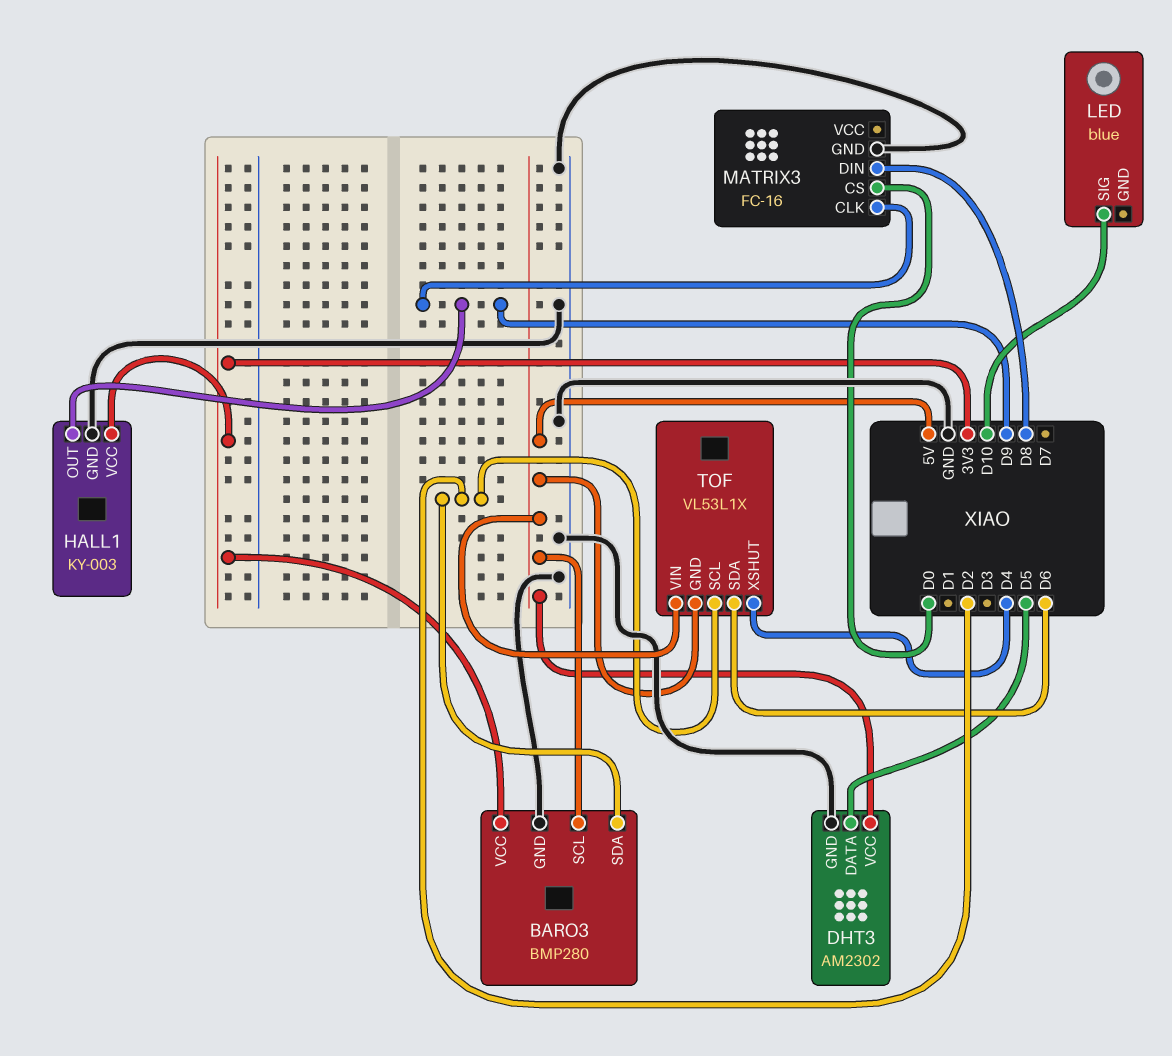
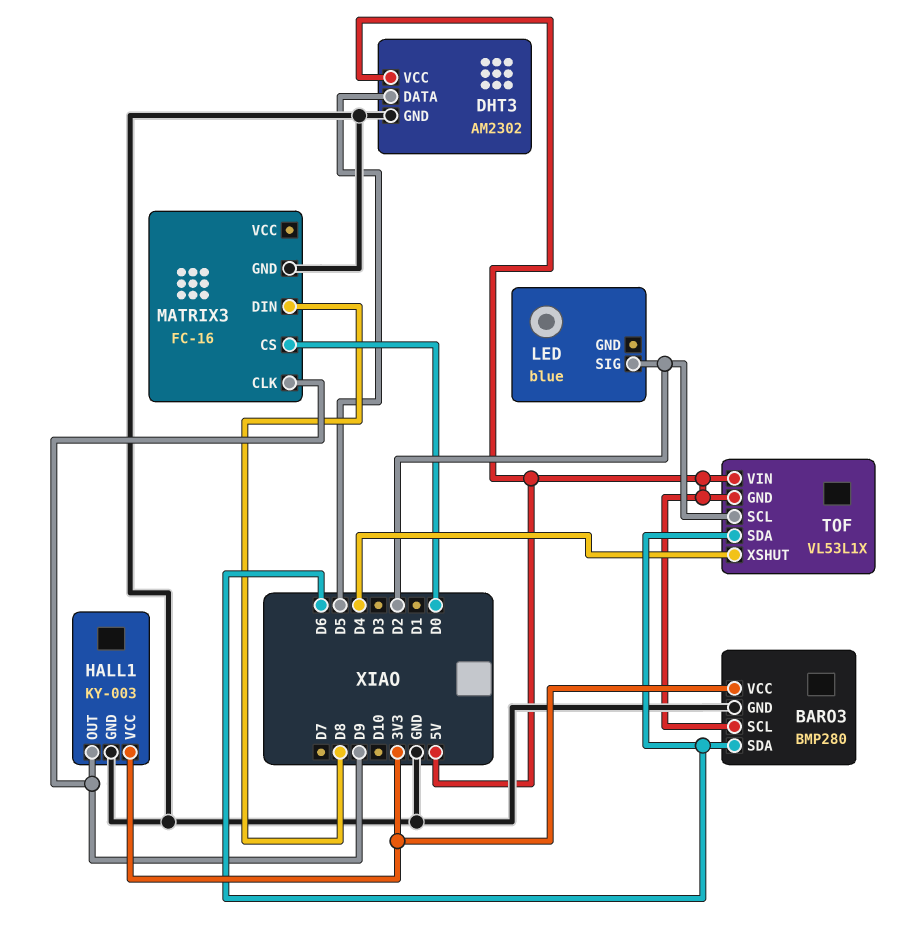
BARO3 pin SDA: D2 -> D6
LED pin SIG: D10 -> D2

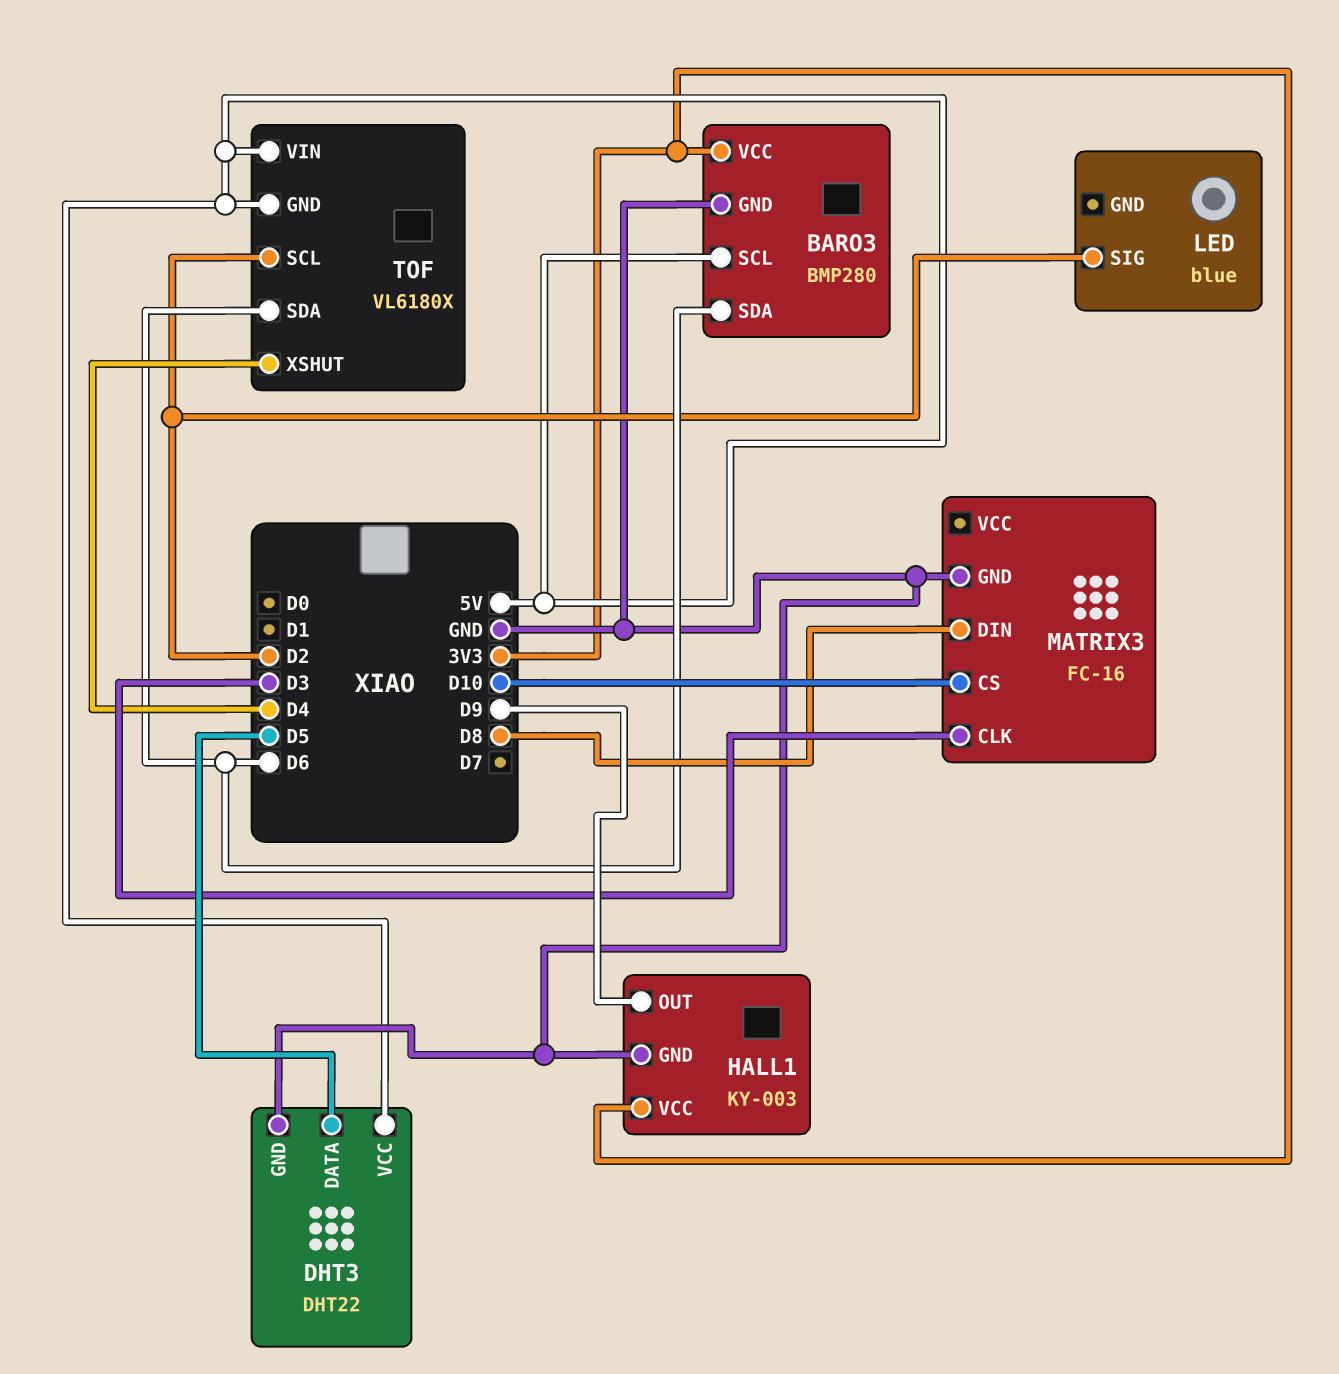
DHT3: AM2302 -> DHT22
MATRIX3 pin CLK: D9 -> D3
MATRIX3 pin CS: D0 -> D10
TOF: VL53L1X -> VL6180X

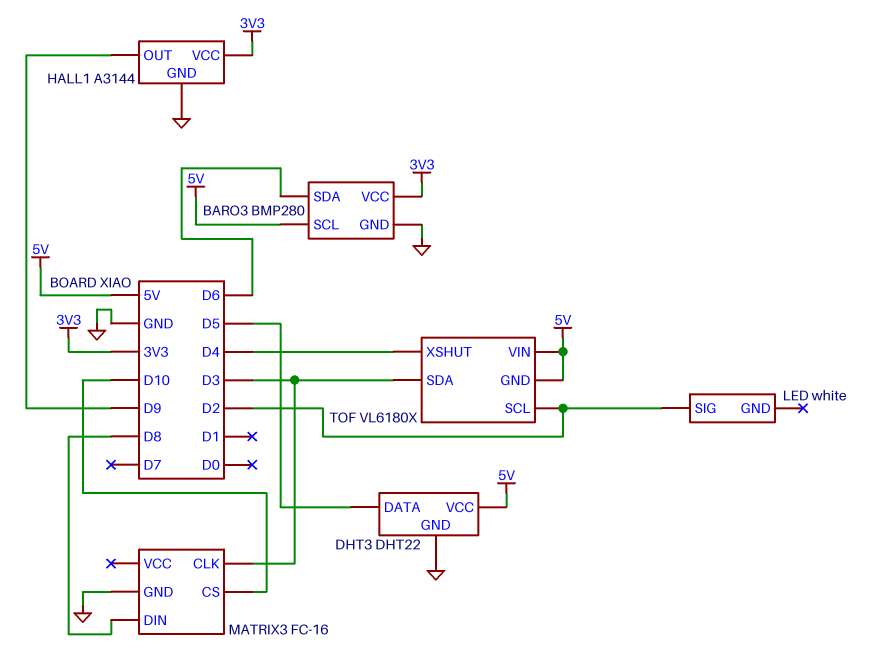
HALL1: KY-003 -> A3144
LED: blue -> white
TOF pin SDA: D6 -> D3

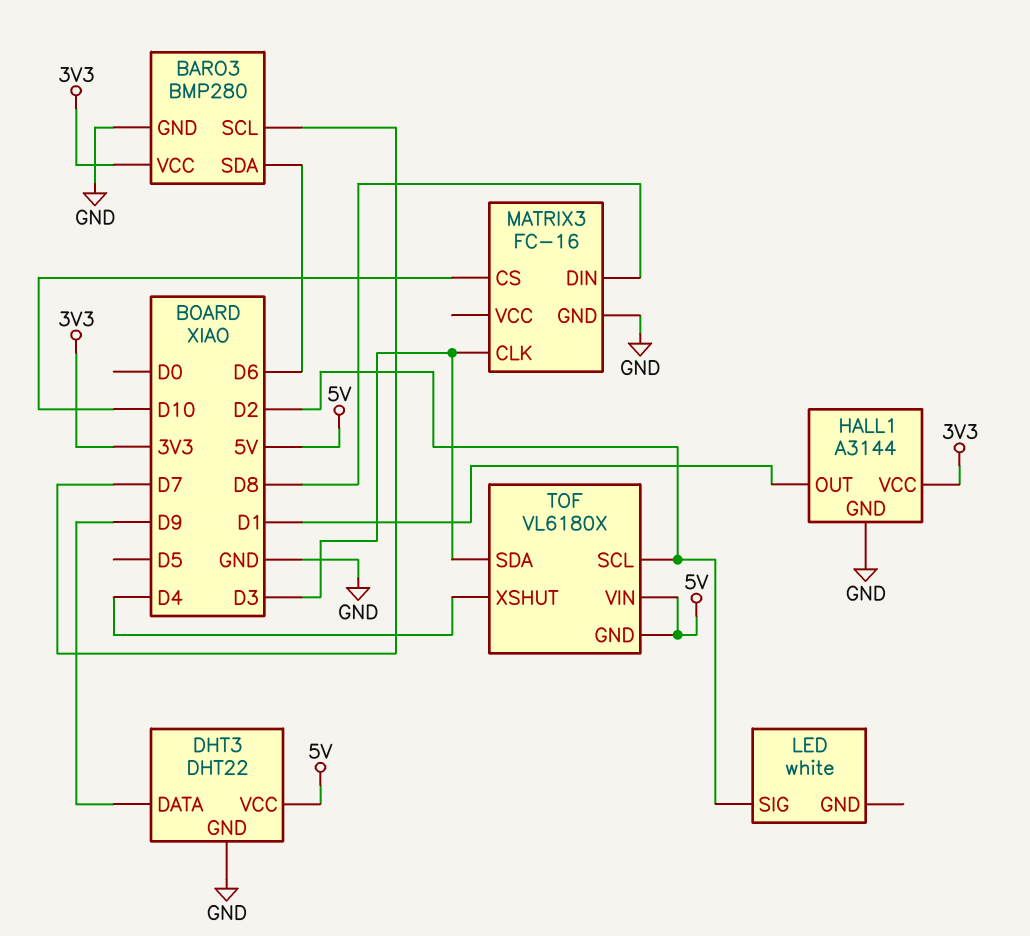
BARO3 pin SCL: 5V -> D7
DHT3 pin DATA: D5 -> D9
HALL1 pin OUT: D9 -> D1

